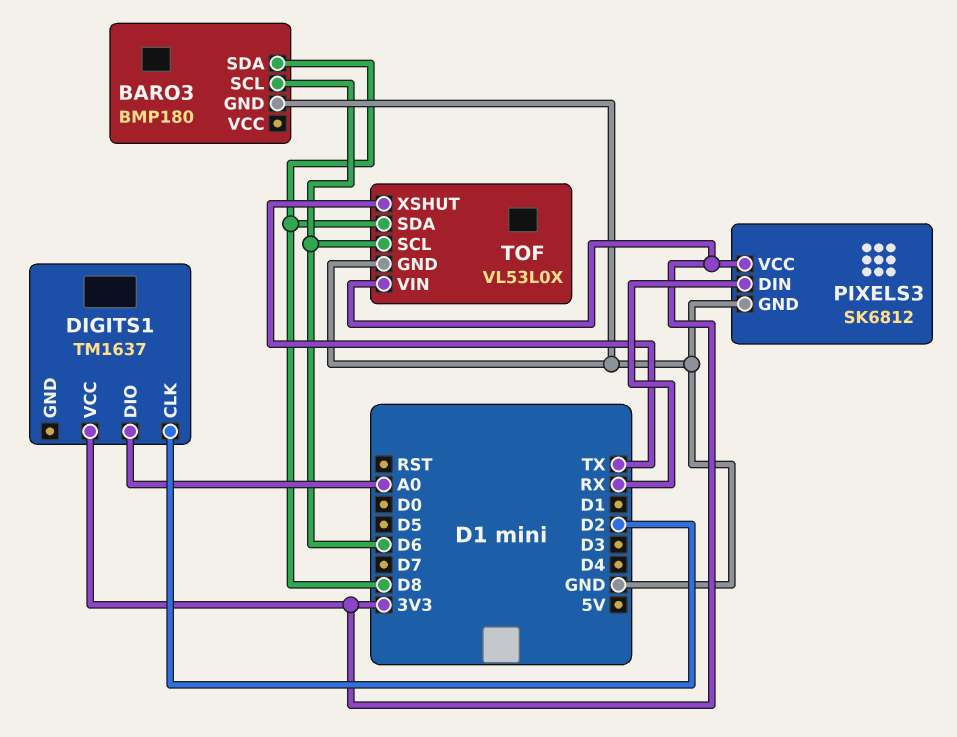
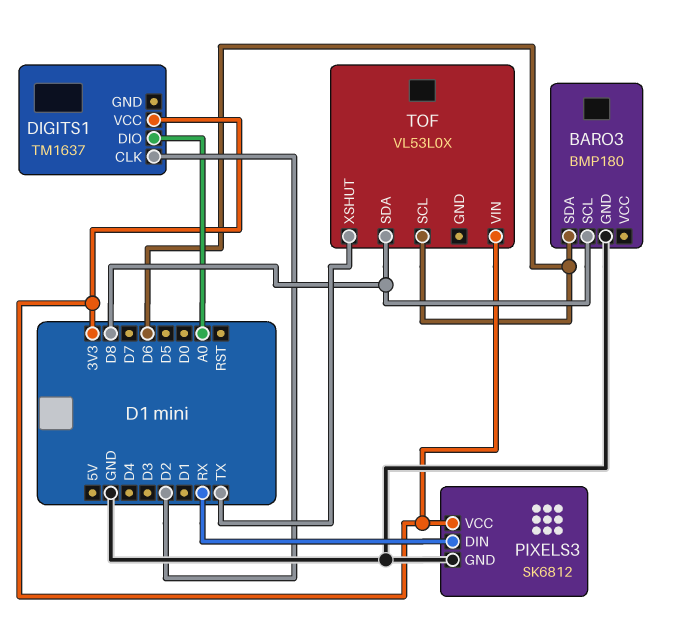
BARO3 pin SCL: D6 -> D8
BARO3 pin SDA: D8 -> D6
TOF pin GND: GND -> none

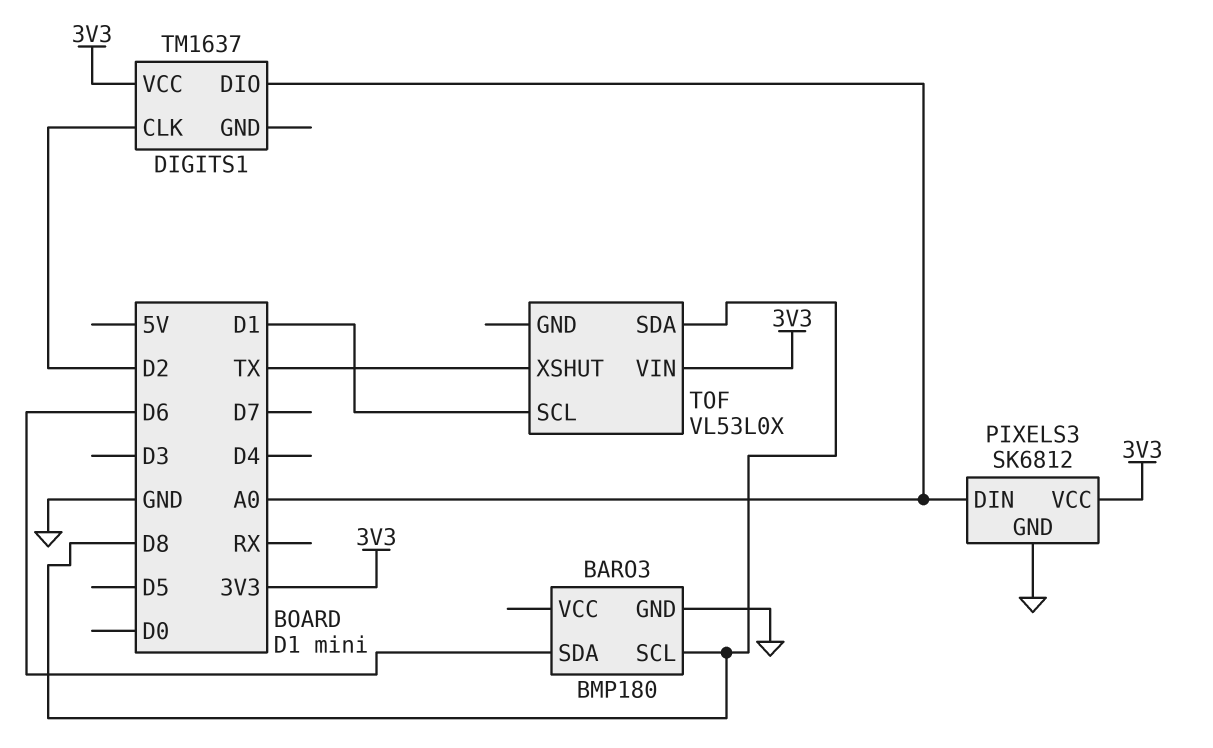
PIXELS3 pin DIN: RX -> A0
TOF pin SCL: D6 -> D1

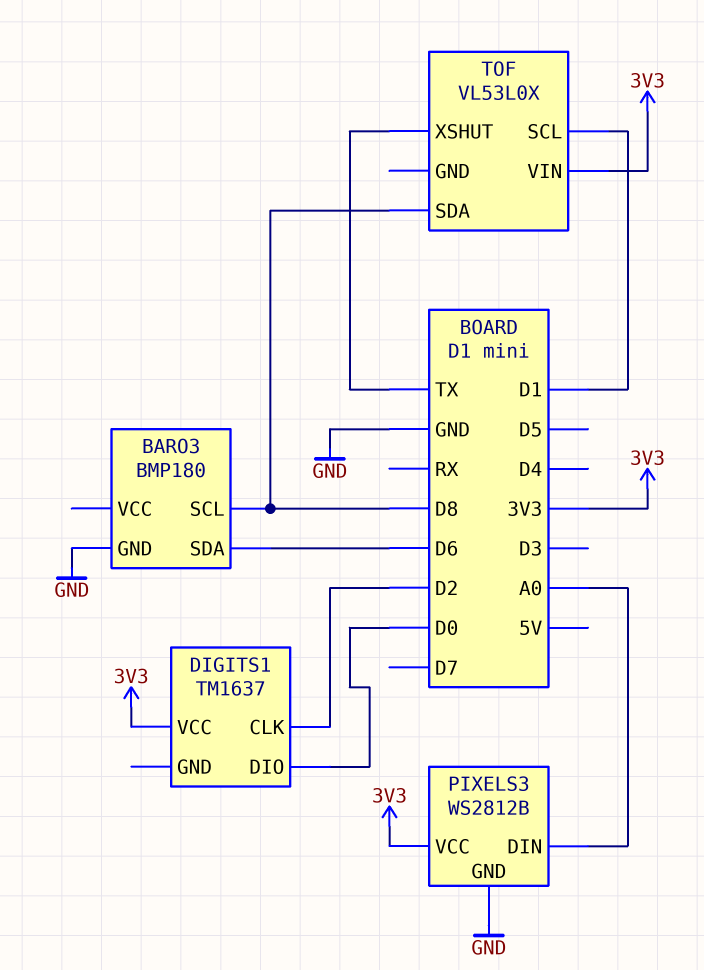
DIGITS1 pin DIO: A0 -> D0
PIXELS3: SK6812 -> WS2812B

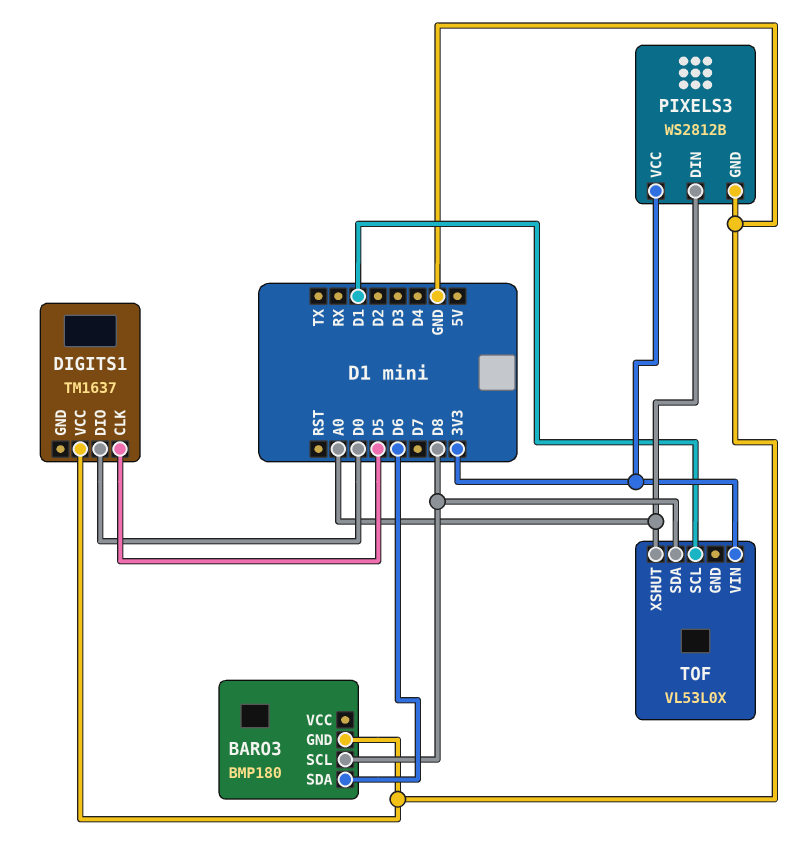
DIGITS1 pin CLK: D2 -> D5
DIGITS1 pin VCC: 3V3 -> GND
TOF pin XSHUT: TX -> A0

